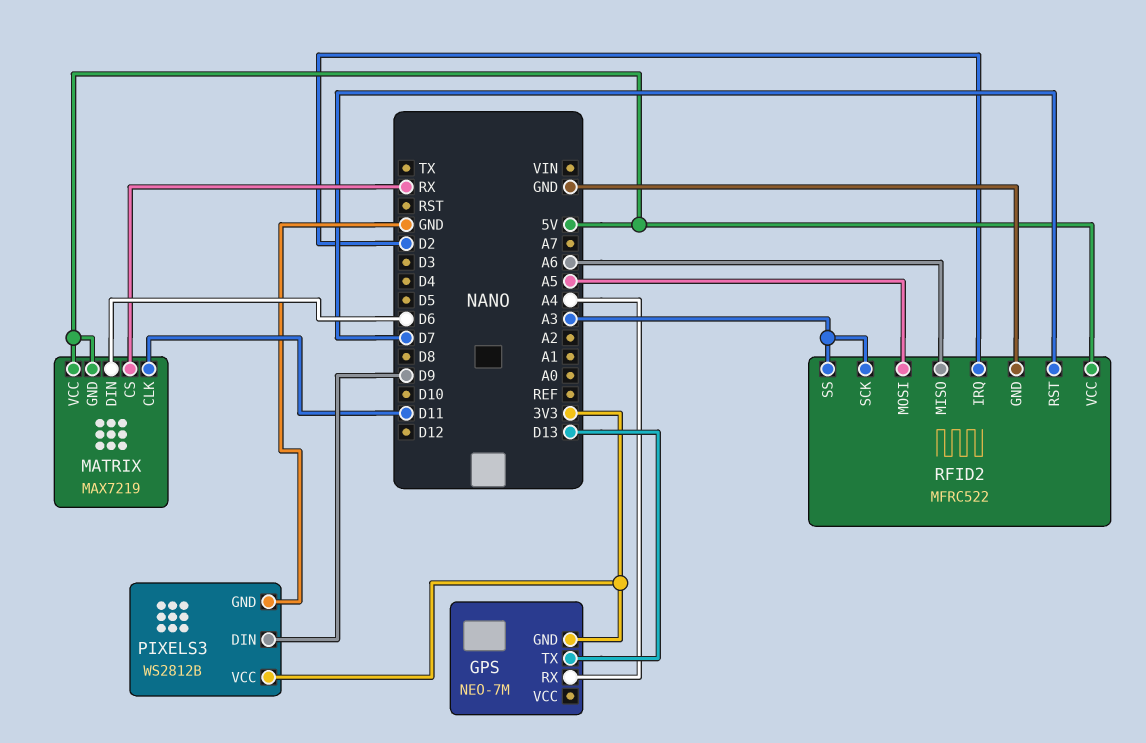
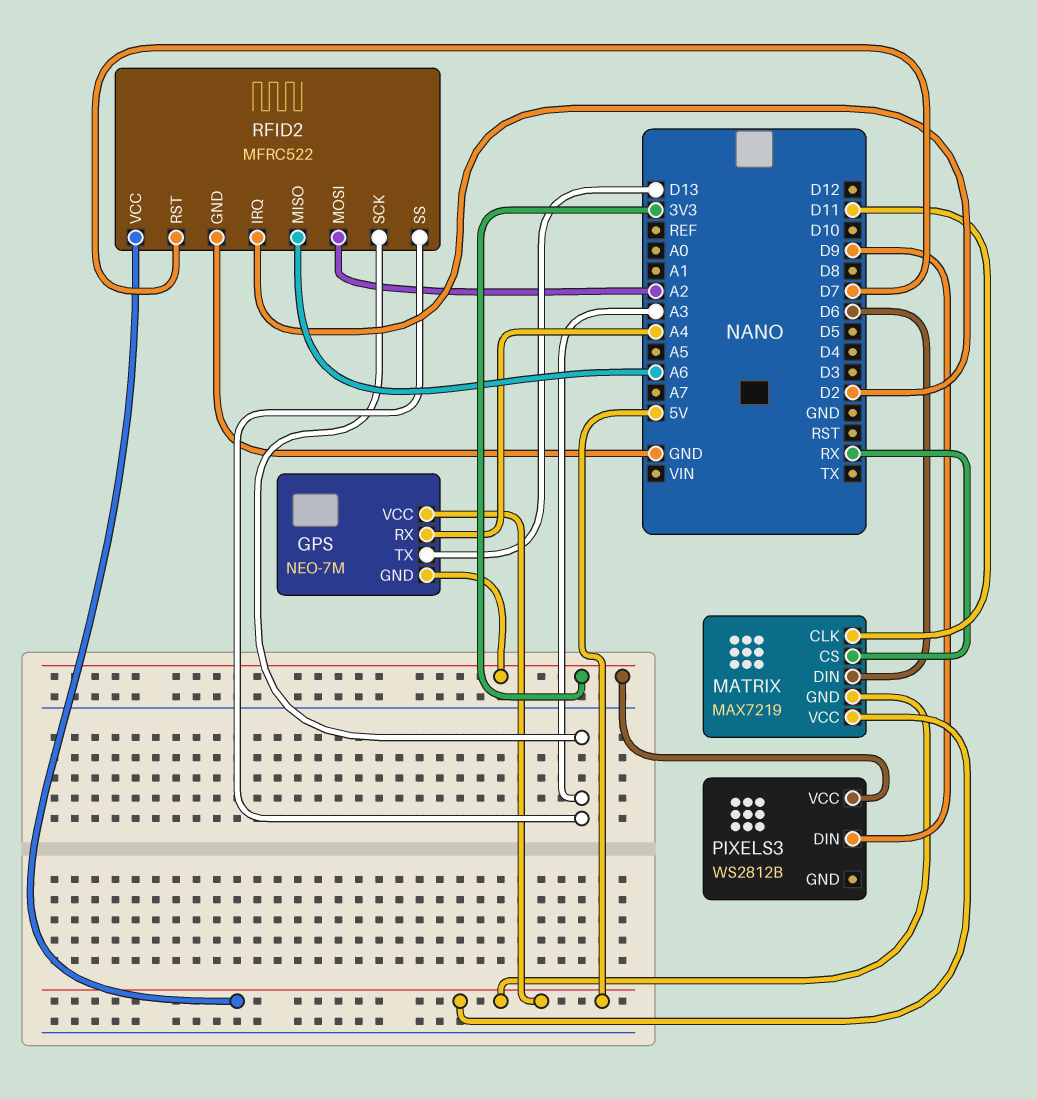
GPS pin VCC: none -> 5V
PIXELS3 pin GND: GND -> none
RFID2 pin MOSI: A5 -> A2

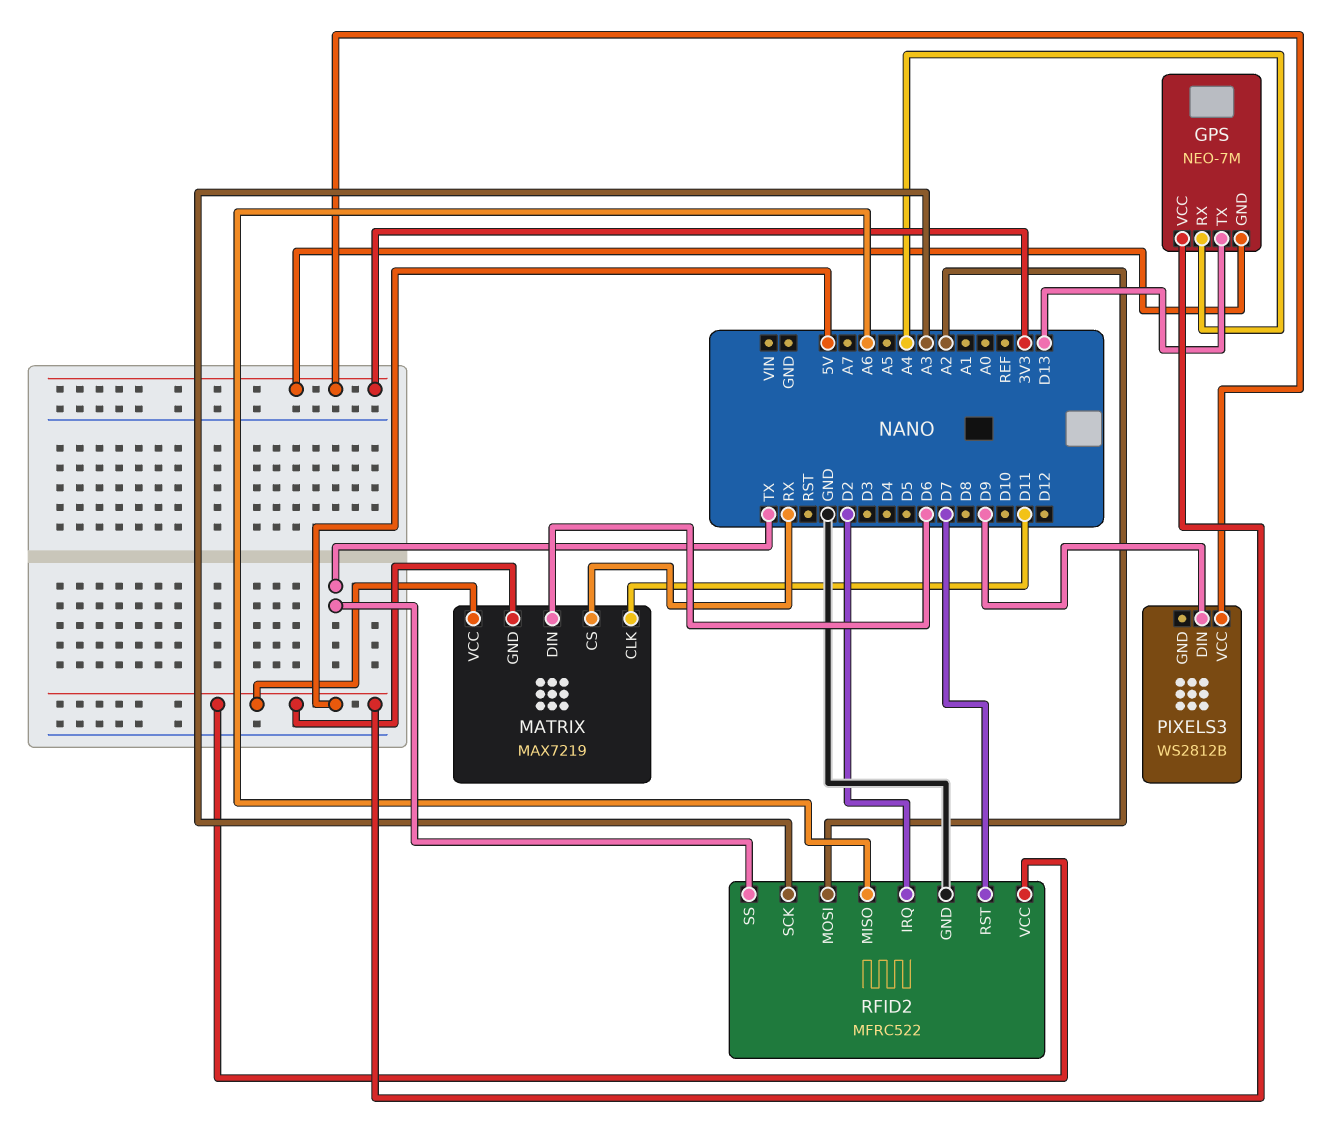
RFID2 pin SS: A3 -> TX

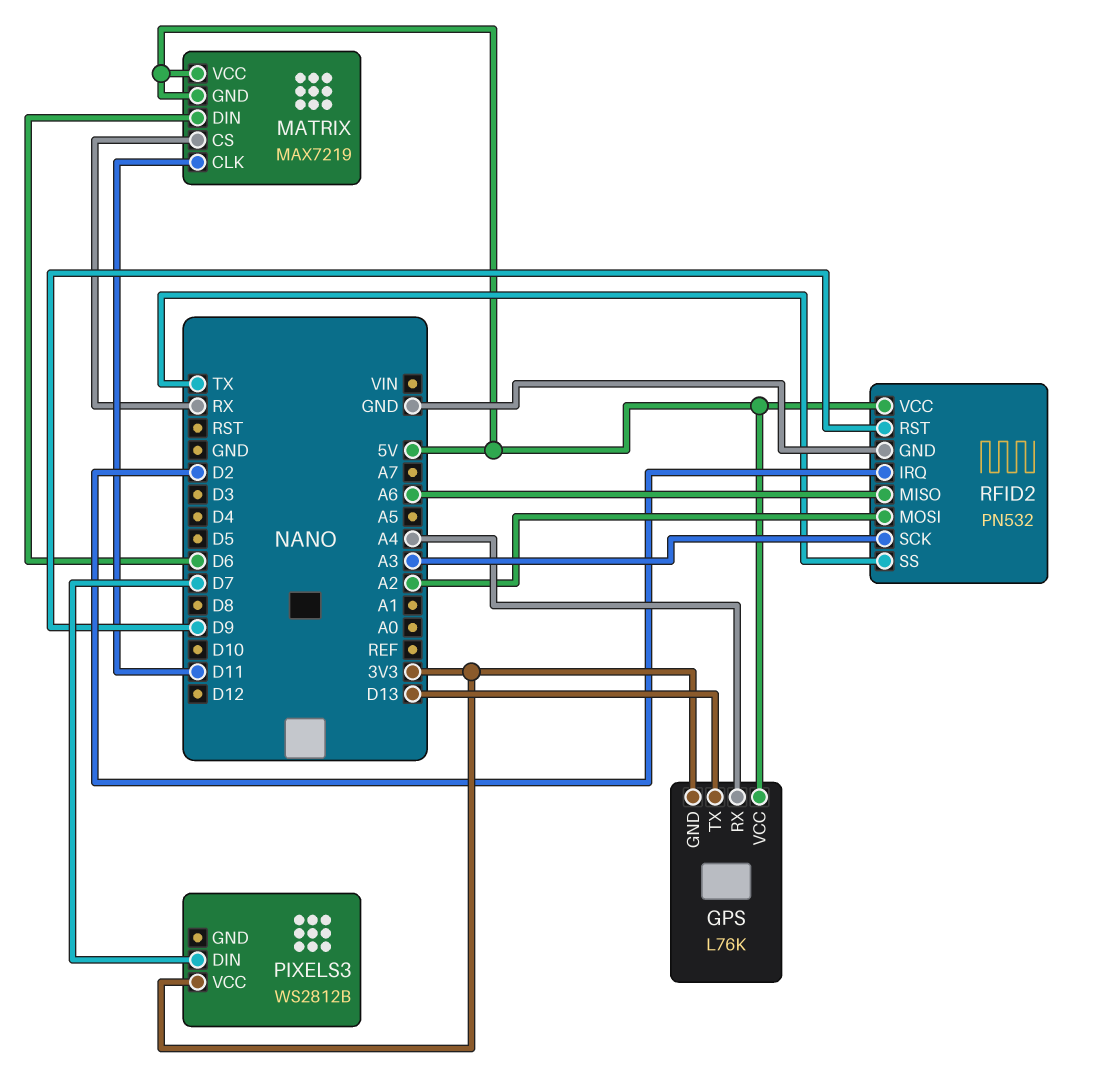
GPS: NEO-7M -> L76K
PIXELS3 pin DIN: D9 -> D7
RFID2: MFRC522 -> PN532
RFID2 pin RST: D7 -> D9

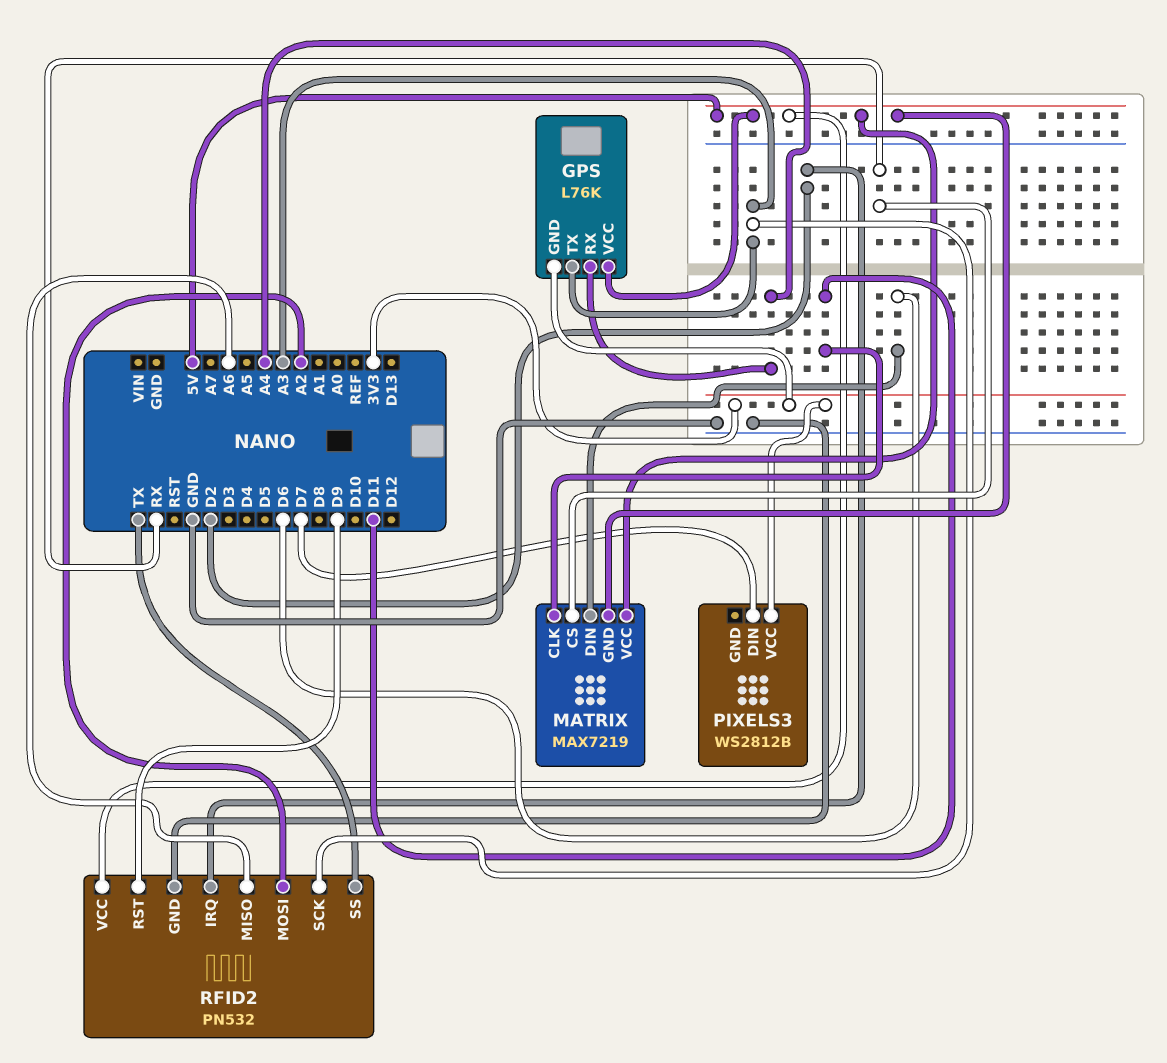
GPS pin TX: D13 -> A3

